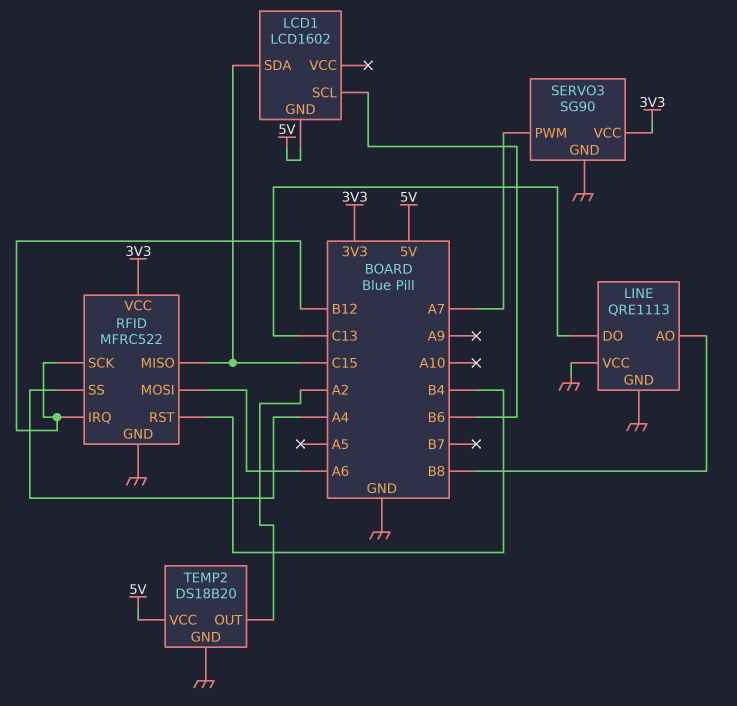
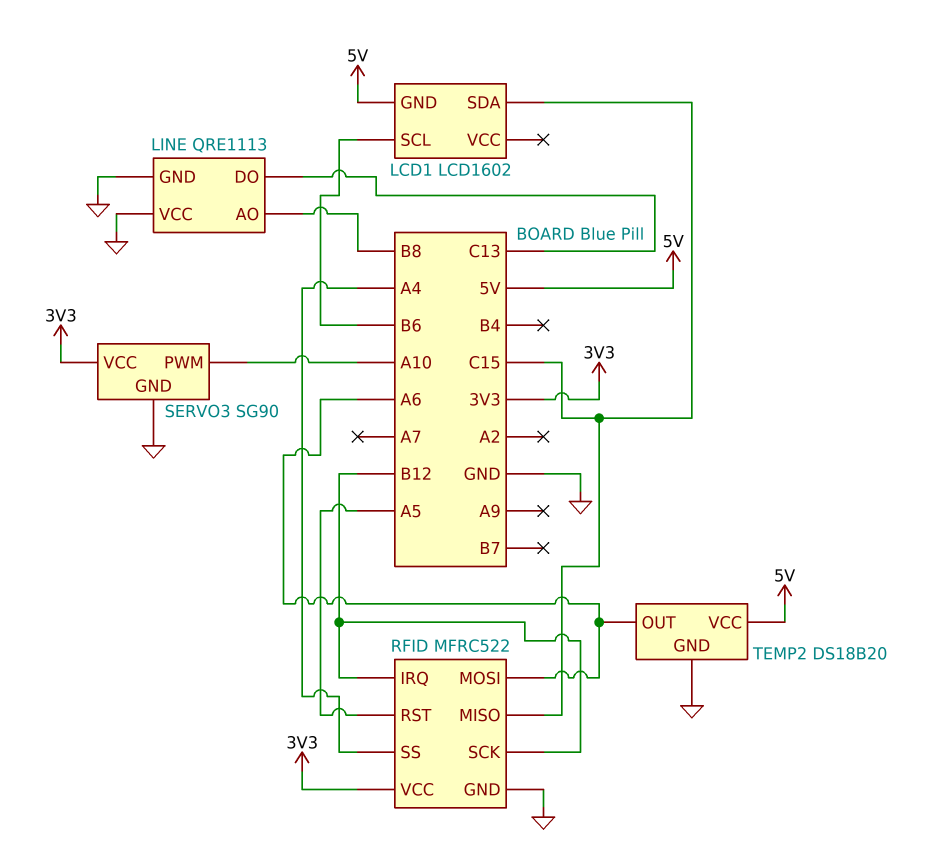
RFID pin RST: B4 -> A5
SERVO3 pin PWM: A7 -> A10
TEMP2 pin OUT: A2 -> A6

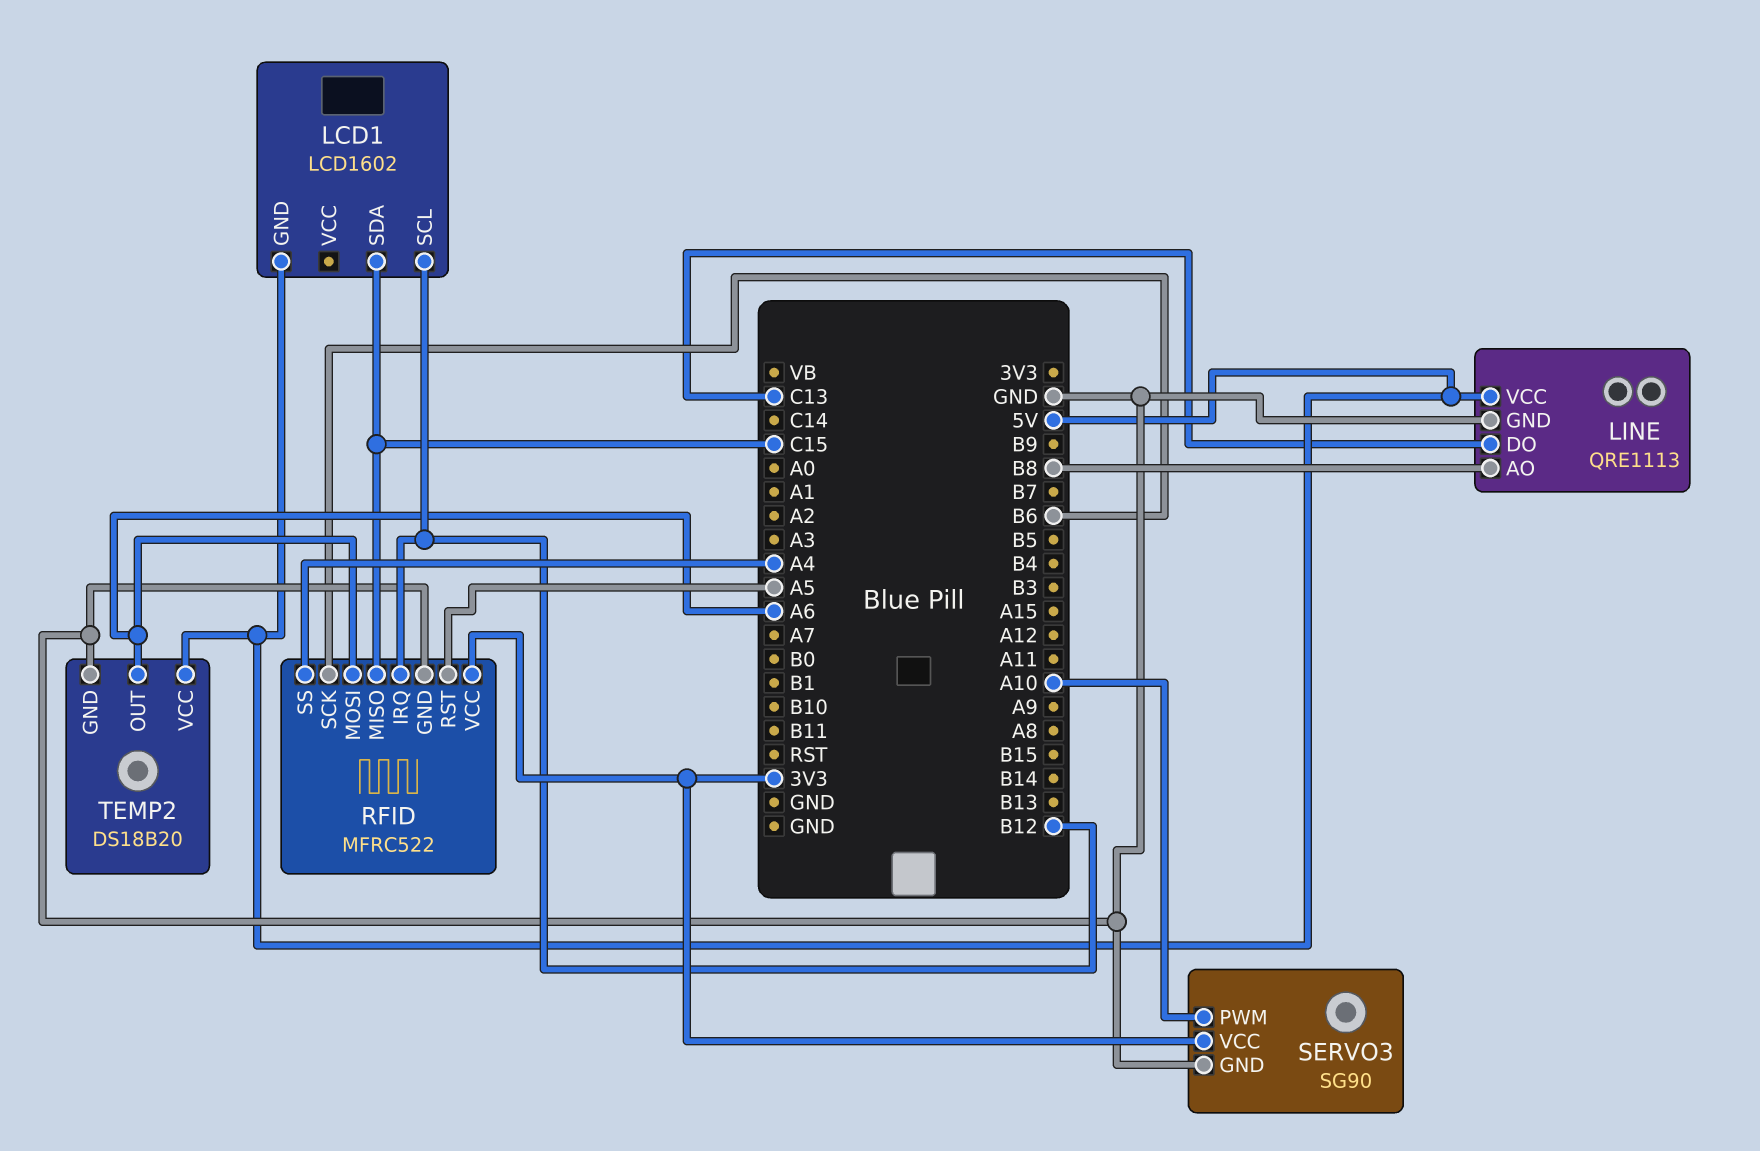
LCD1 pin SCL: B6 -> B12
LINE pin VCC: GND -> 5V
RFID pin SCK: B12 -> B6

